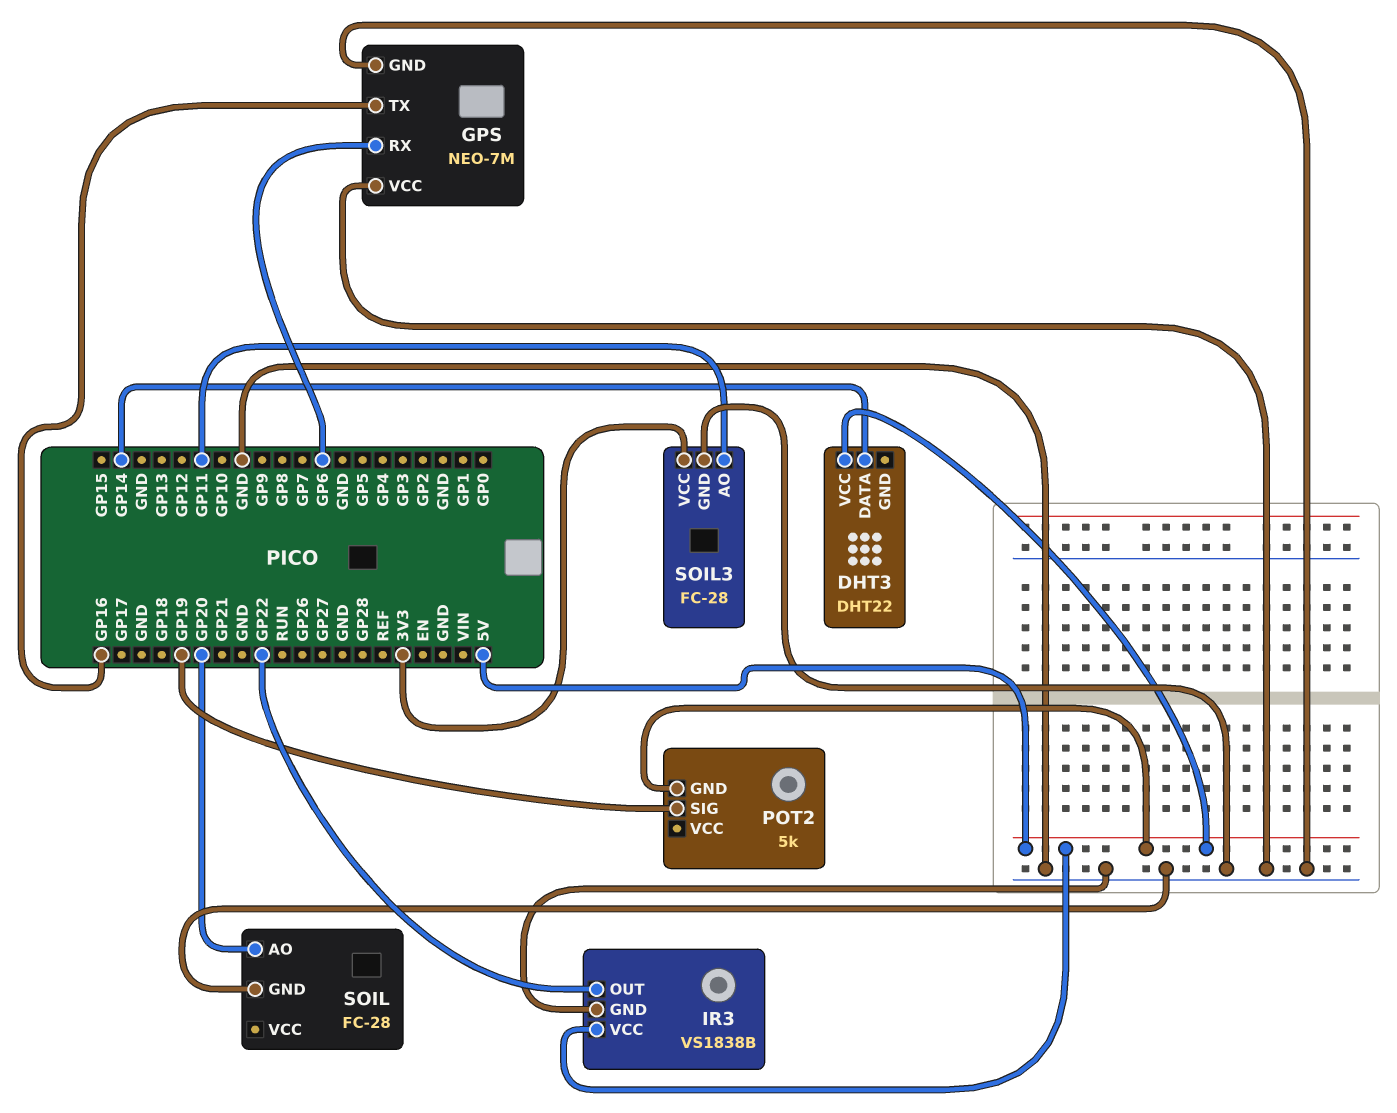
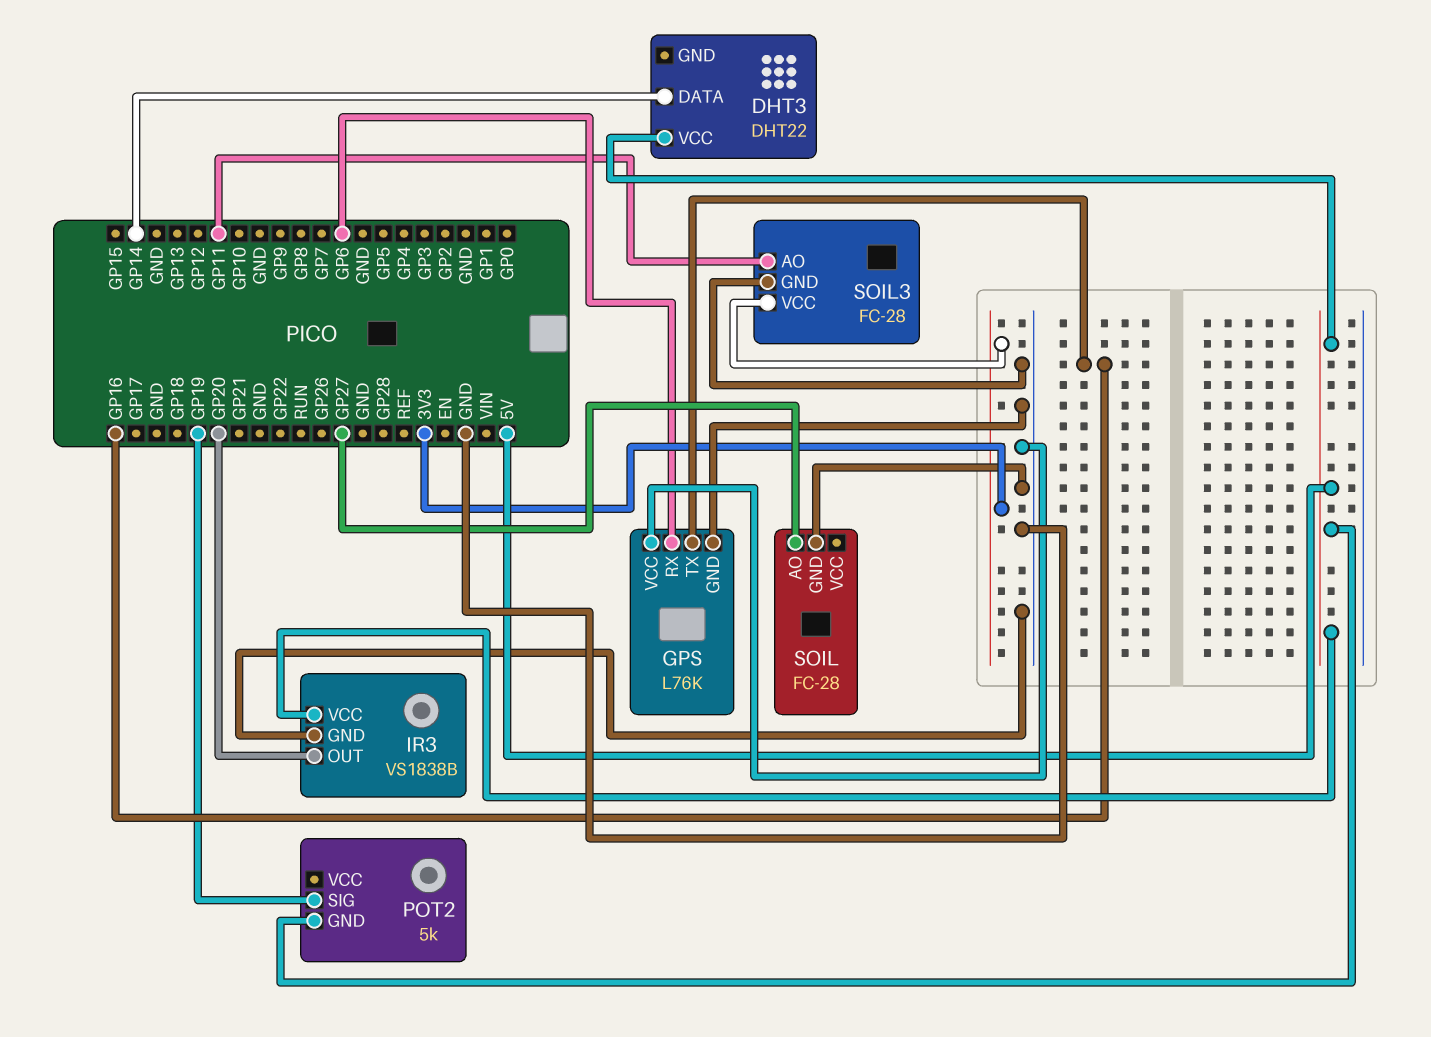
GPS: NEO-7M -> L76K
IR3 pin OUT: GP22 -> GP20
SOIL pin AO: GP20 -> GP27

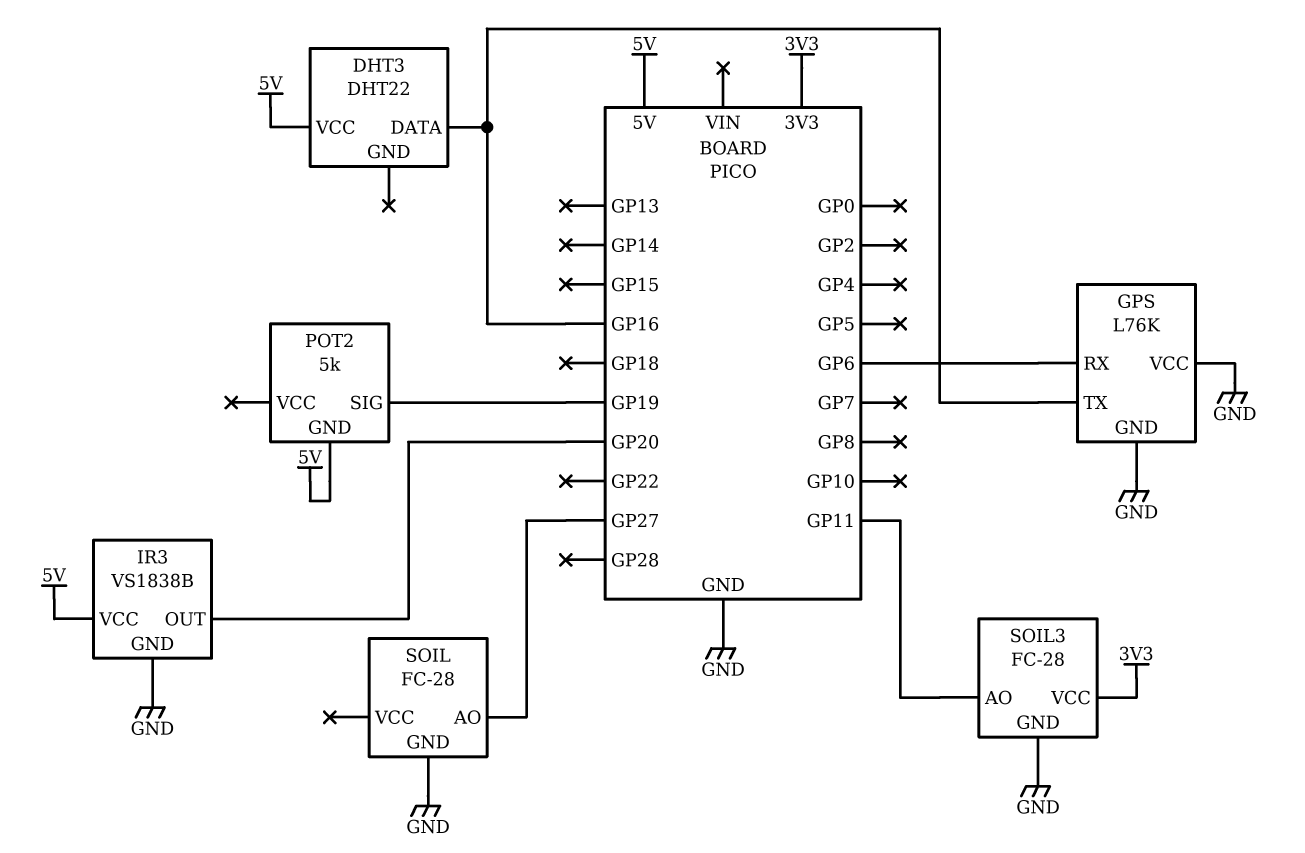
DHT3 pin DATA: GP14 -> GP16

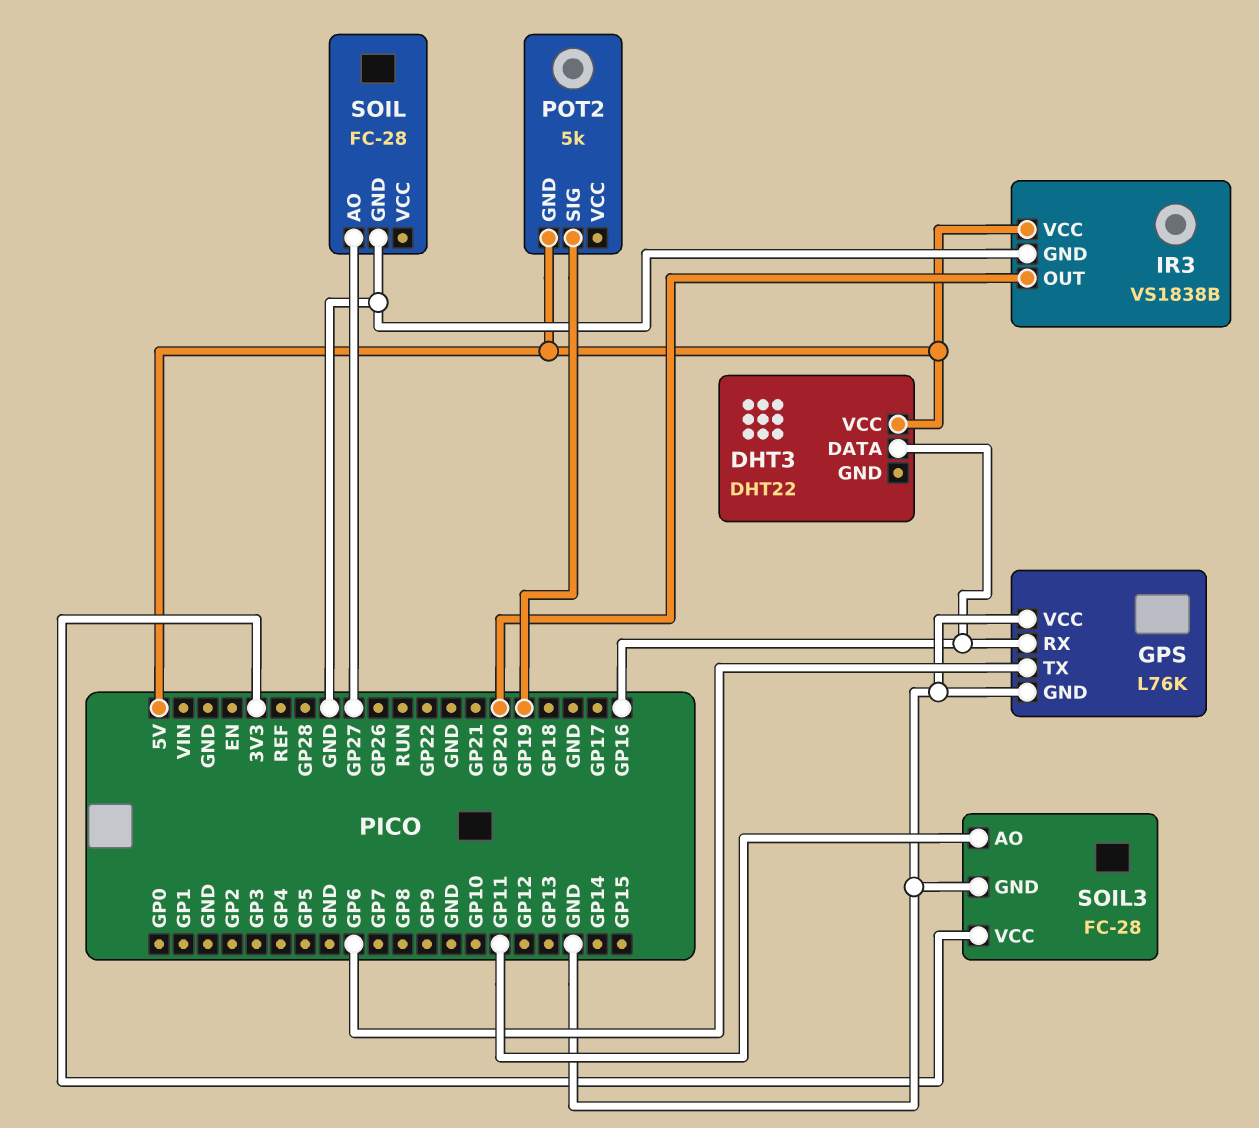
GPS pin RX: GP6 -> GP16
GPS pin TX: GP16 -> GP6

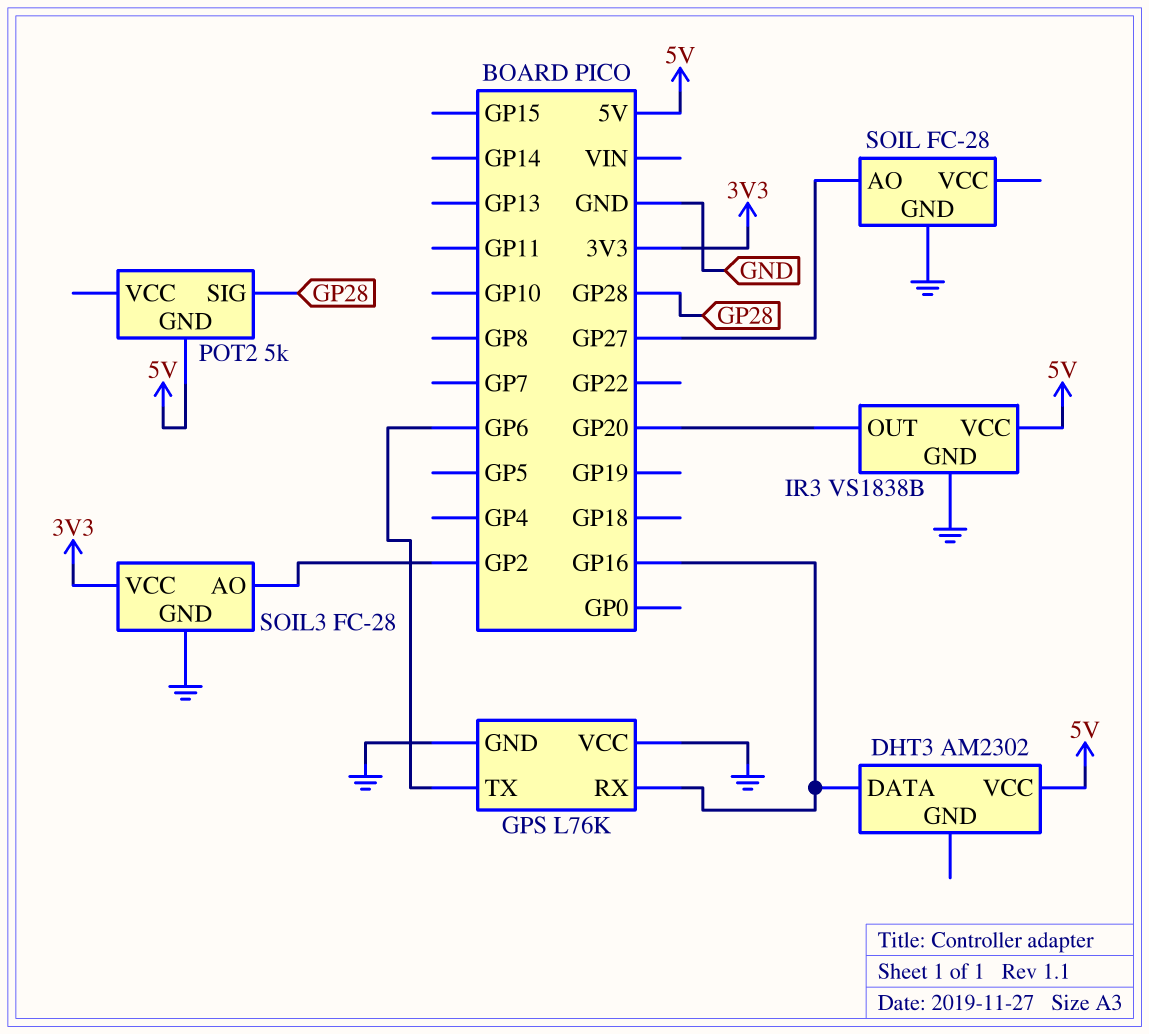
DHT3: DHT22 -> AM2302
POT2 pin SIG: GP19 -> GP28
SOIL3 pin AO: GP11 -> GP2

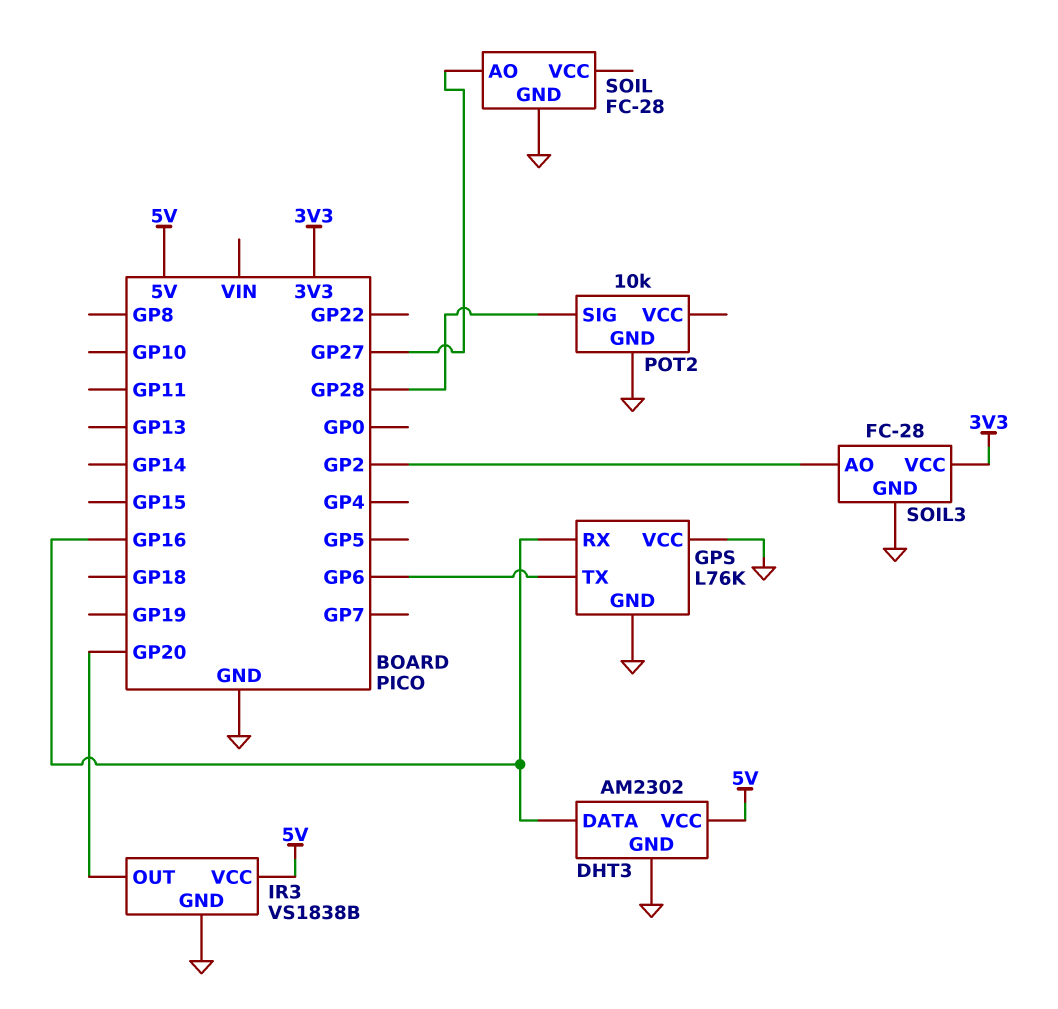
DHT3 pin GND: none -> GND
POT2: 5k -> 10k
POT2 pin GND: 5V -> GND

